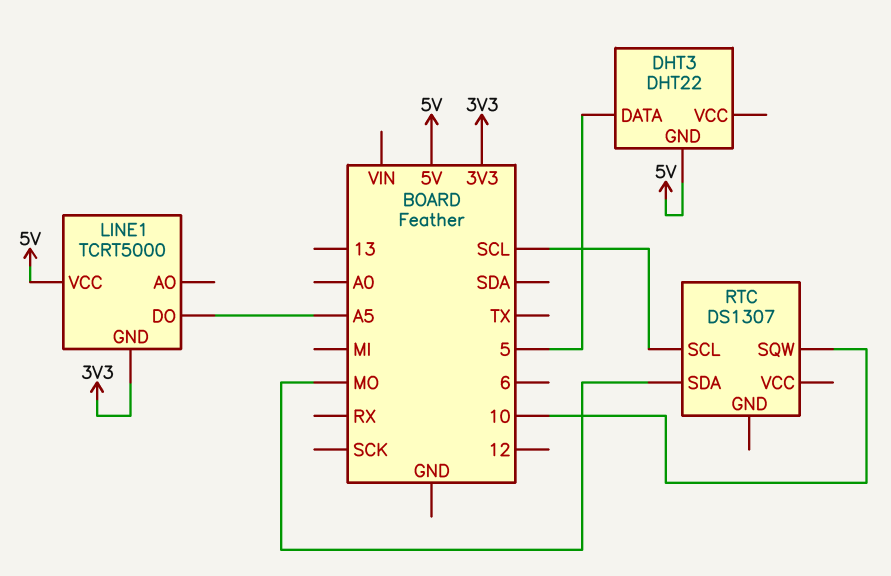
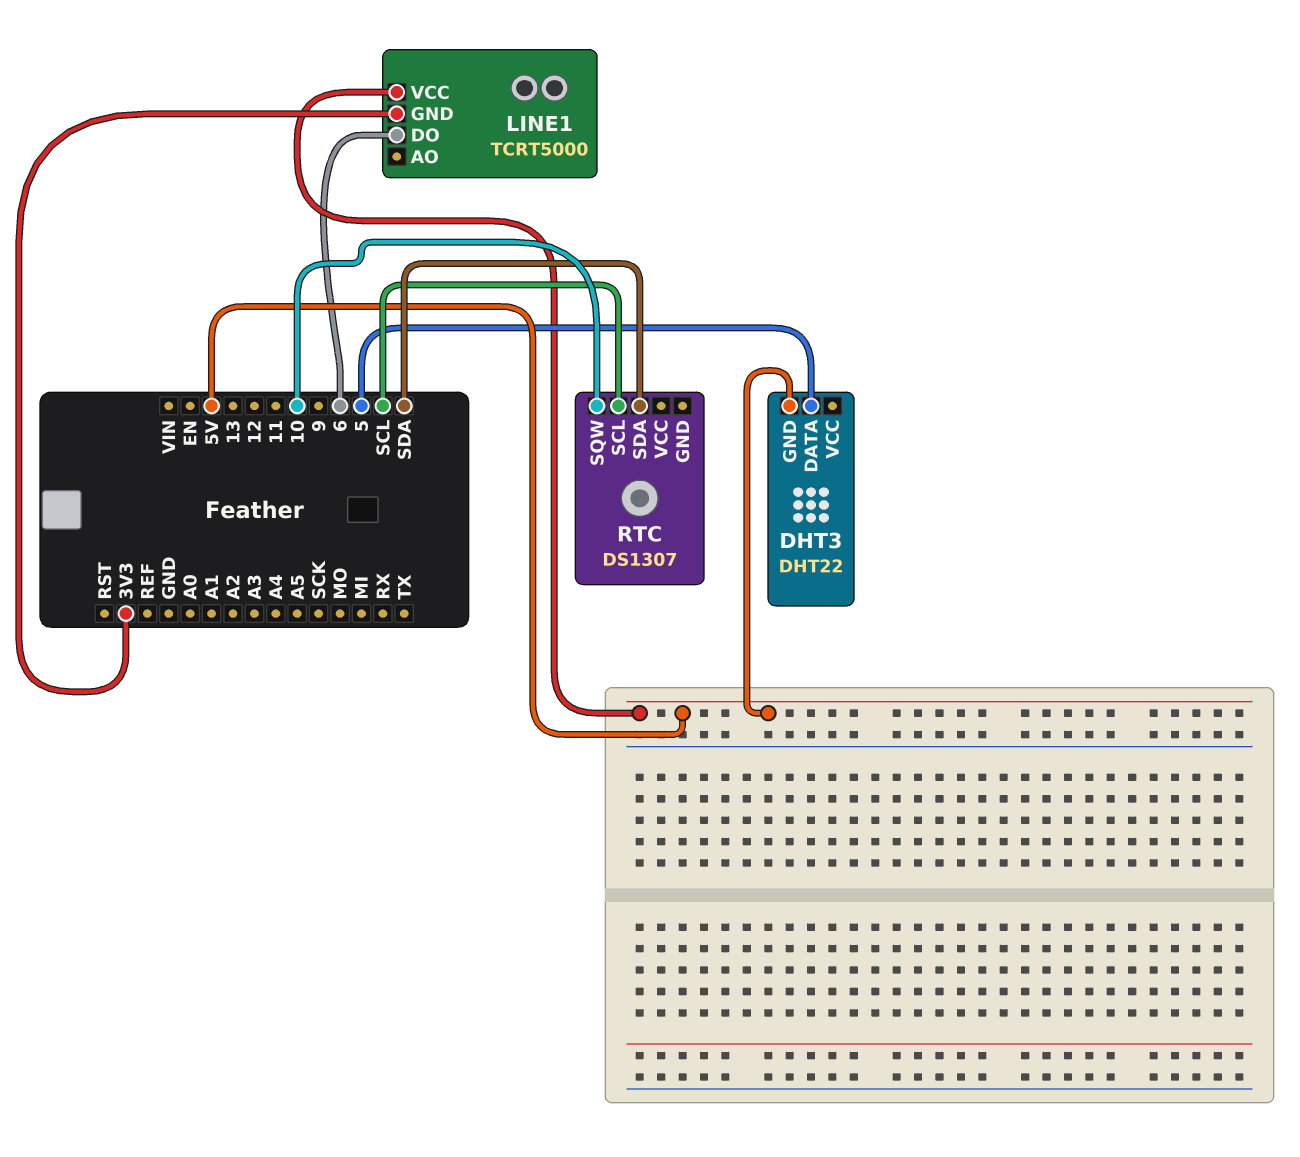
LINE1 pin DO: A5 -> 6
RTC pin SDA: MO -> SDA

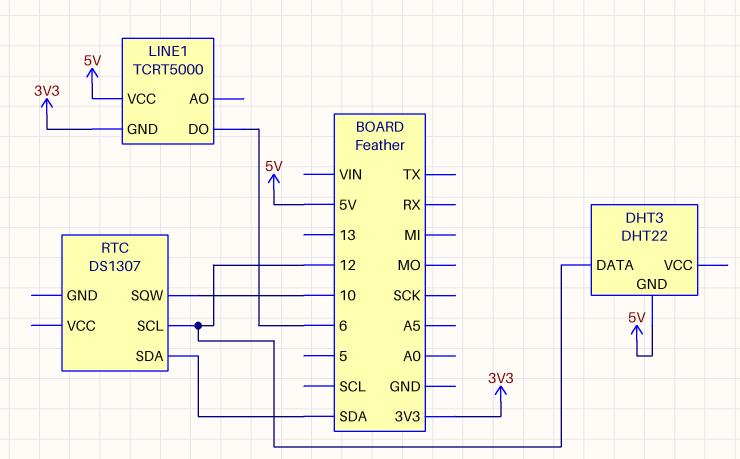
DHT3 pin DATA: 5 -> 12
RTC pin SCL: SCL -> 12

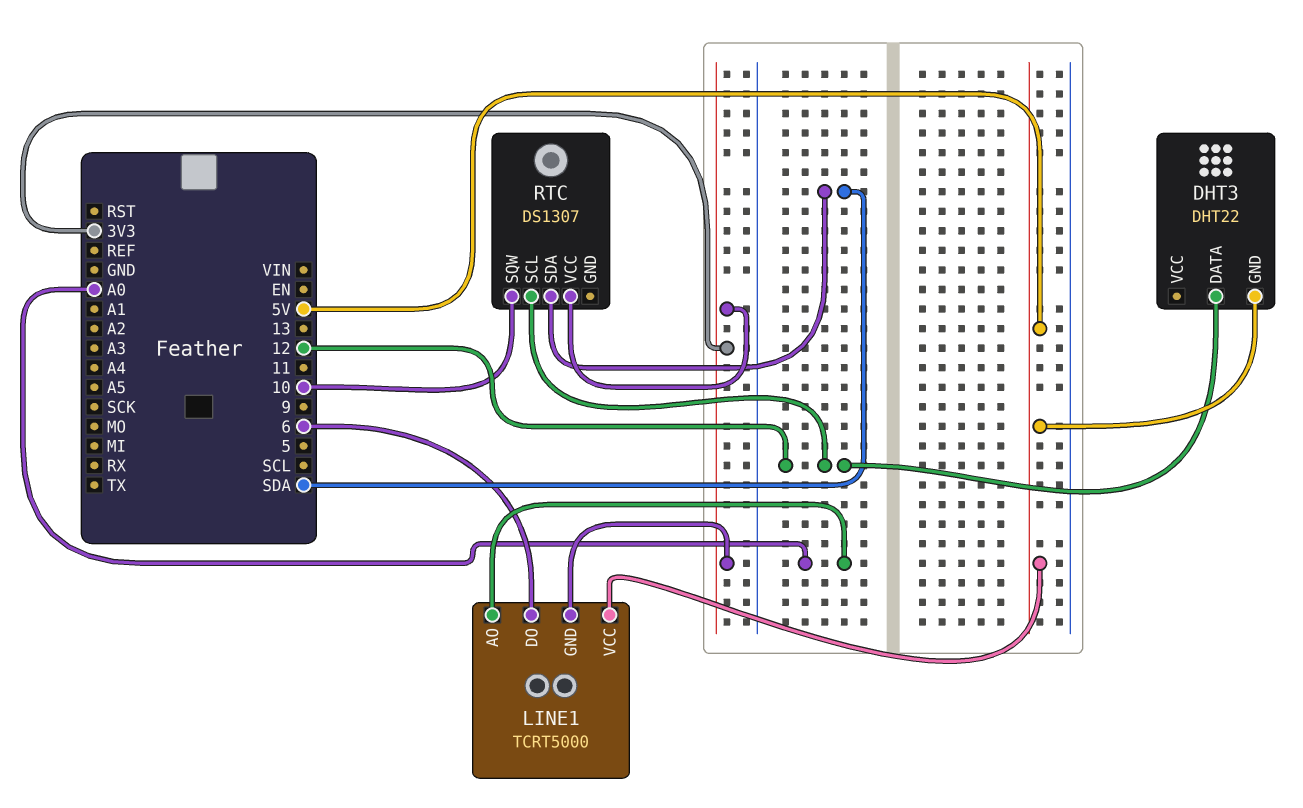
LINE1 pin AO: none -> A0
RTC pin VCC: none -> 3V3

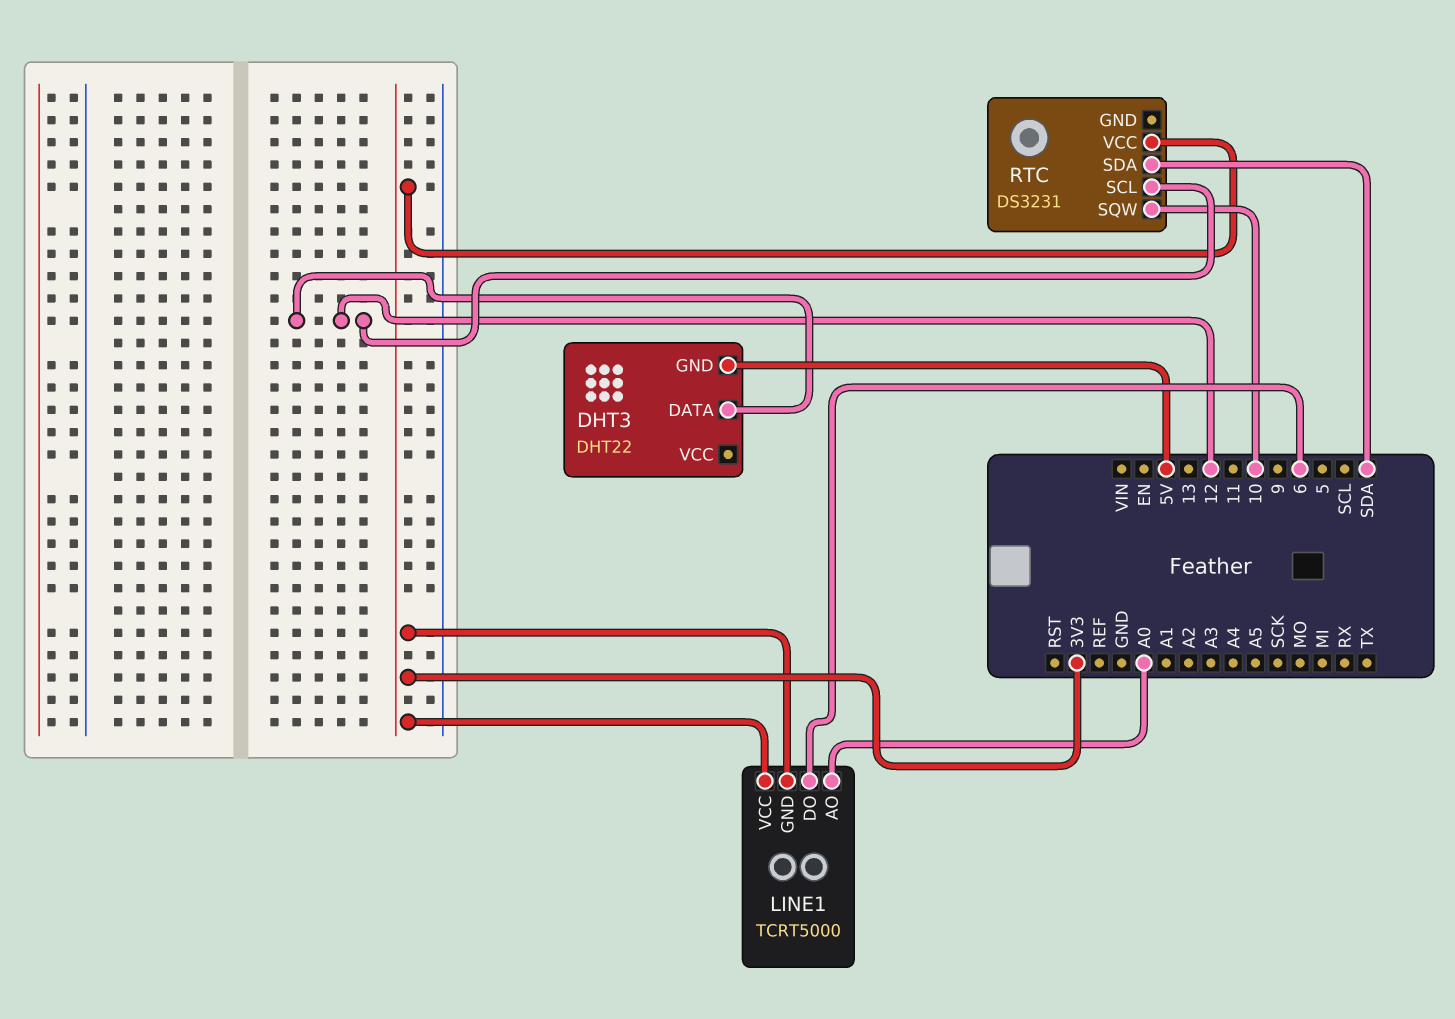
LINE1 pin VCC: 5V -> 3V3
RTC: DS1307 -> DS3231

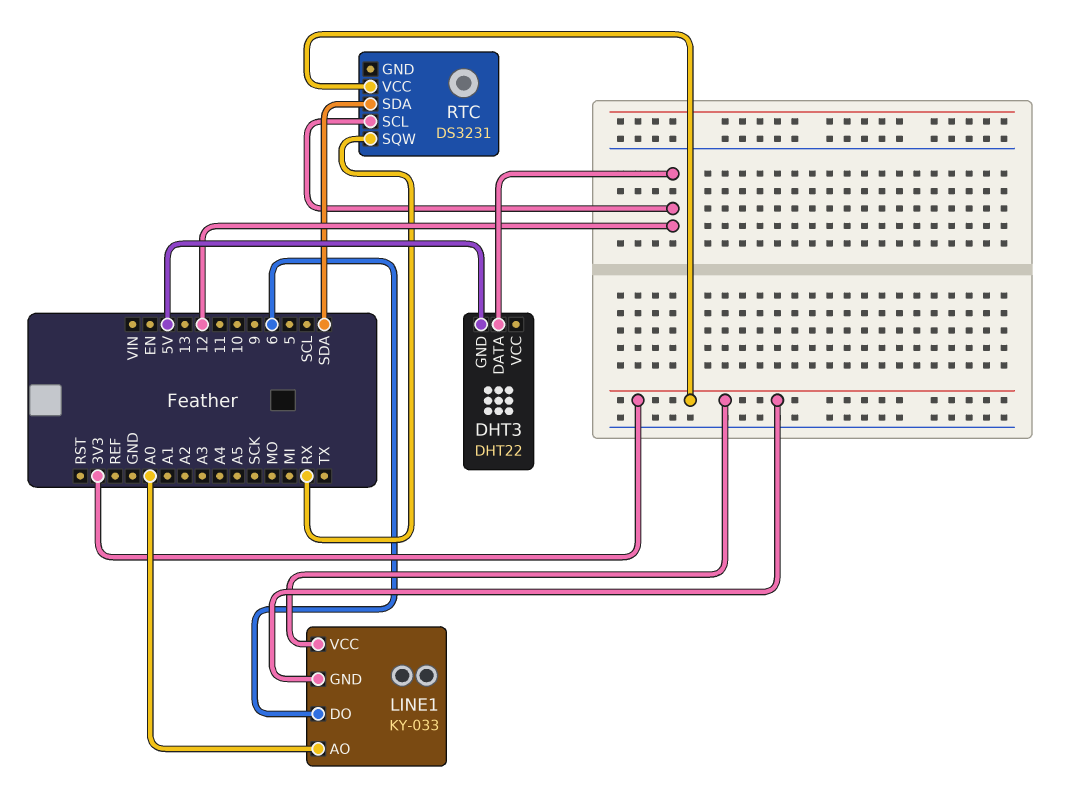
LINE1: TCRT5000 -> KY-033
RTC pin SQW: 10 -> RX

